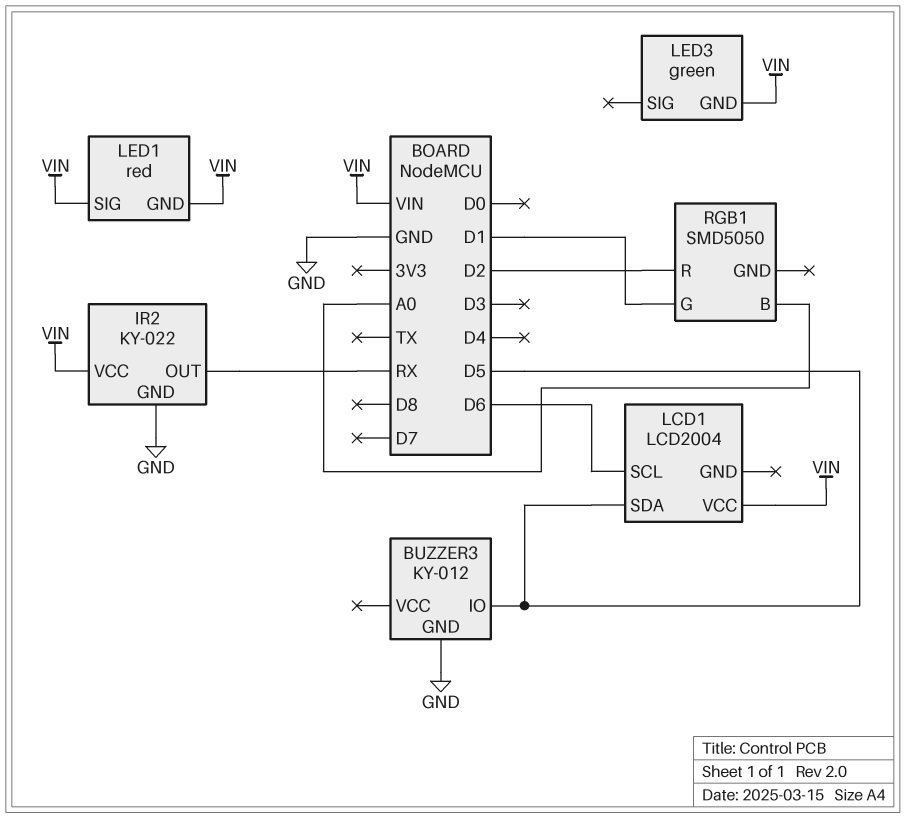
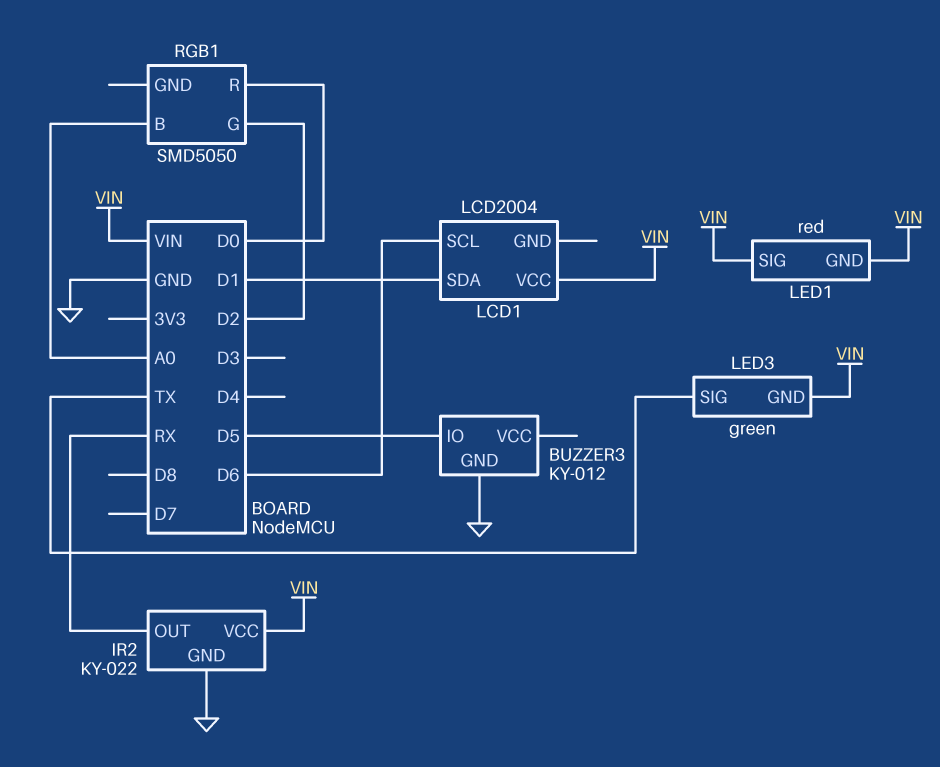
LCD1 pin SDA: D5 -> D1
LED3 pin SIG: none -> TX
RGB1 pin G: D1 -> D2
RGB1 pin R: D2 -> D0

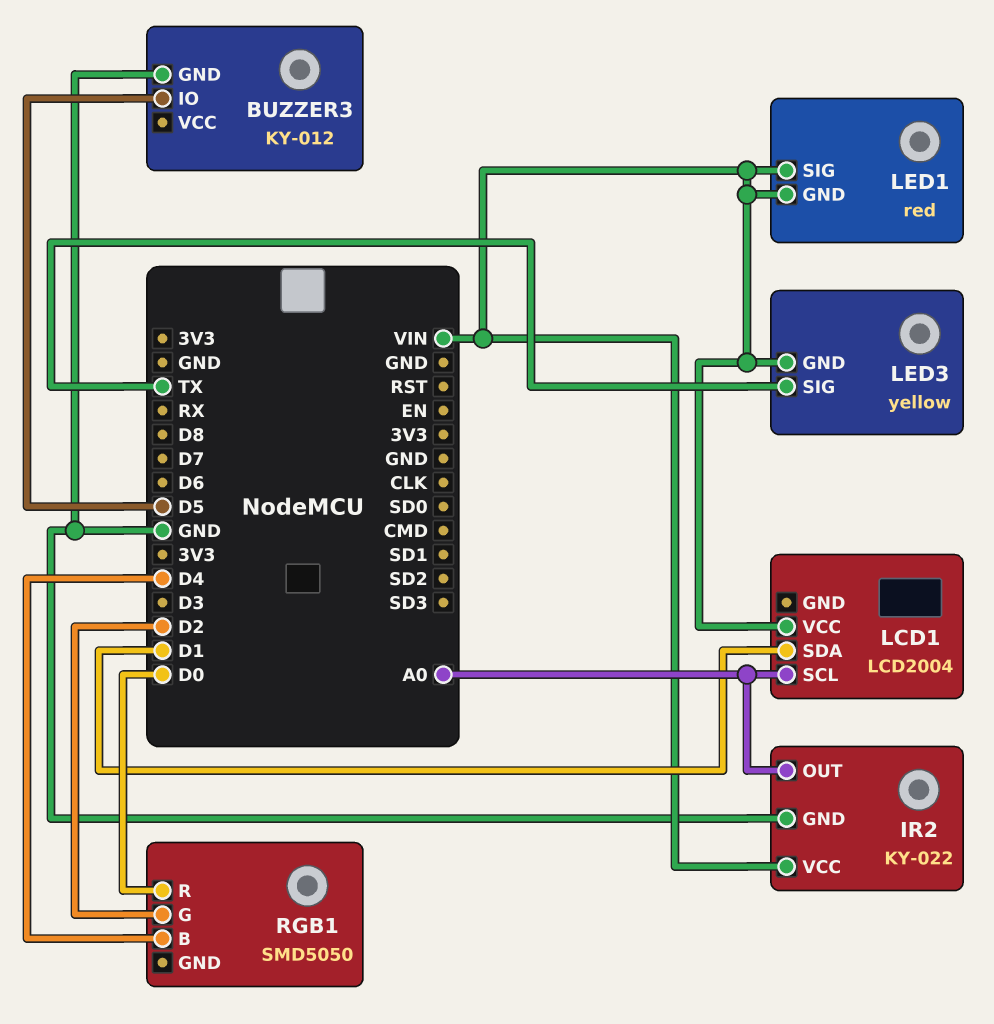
IR2 pin OUT: RX -> A0
LCD1 pin SCL: D6 -> A0
LED3: green -> yellow
RGB1 pin B: A0 -> D4

